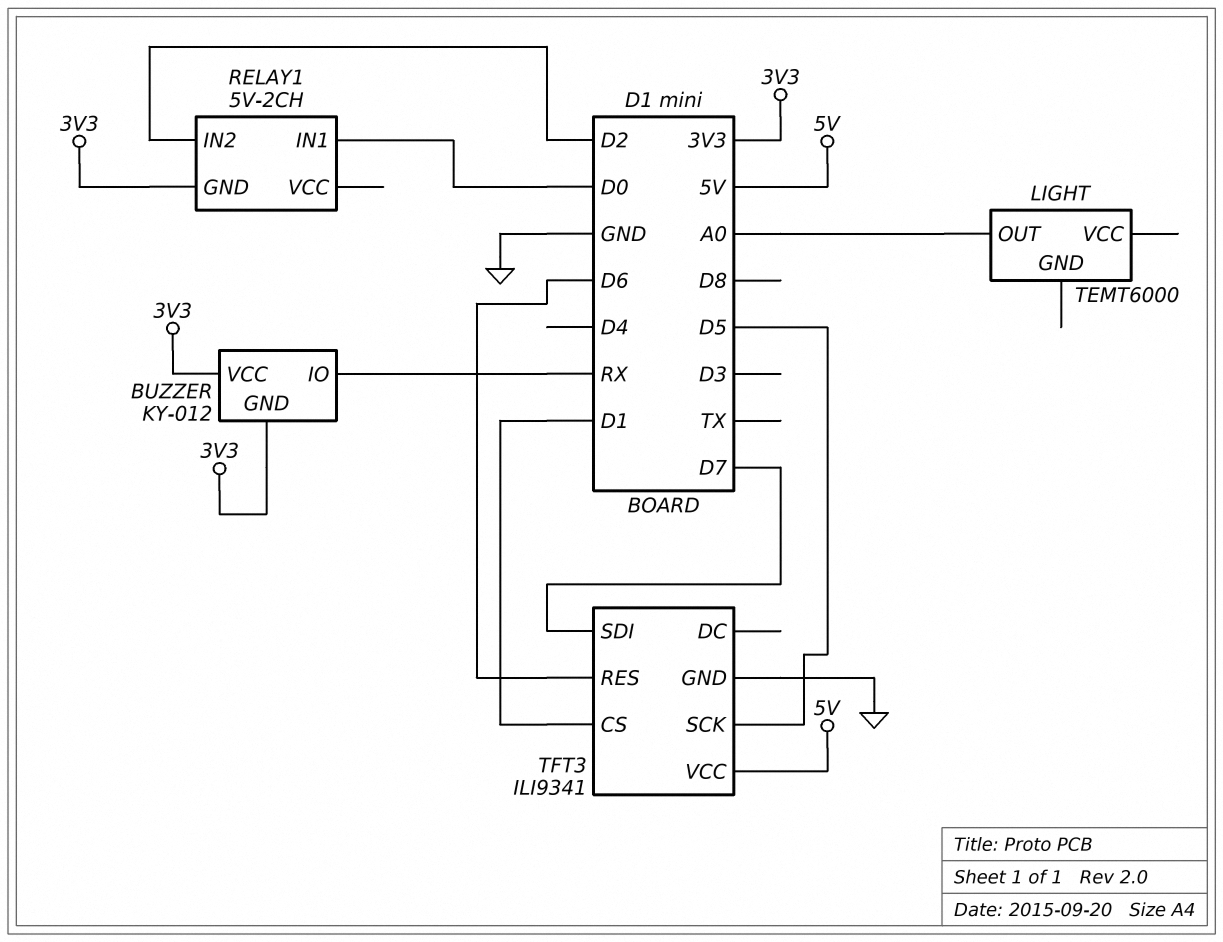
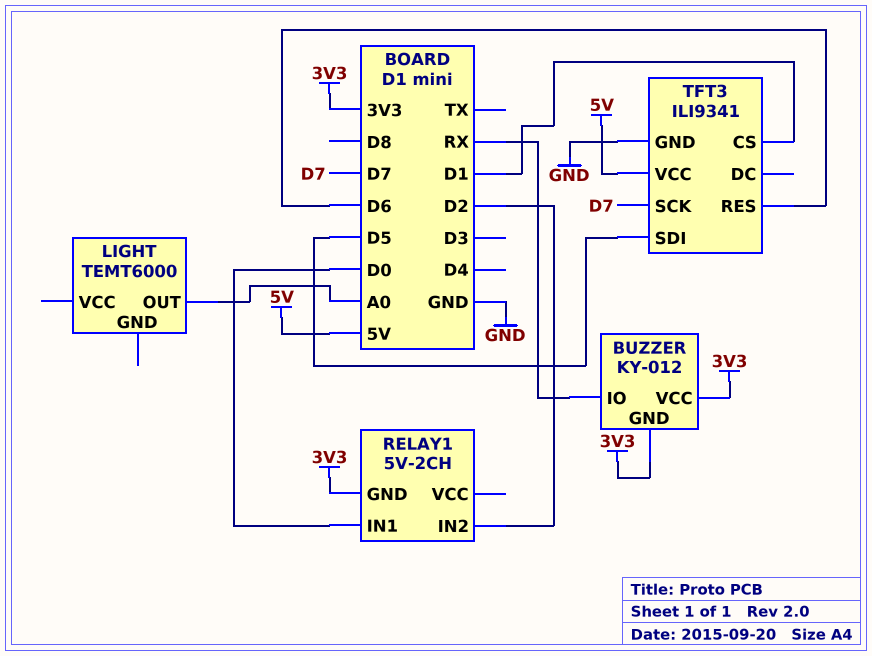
TFT3 pin SCK: D5 -> D7
TFT3 pin SDI: D7 -> D5

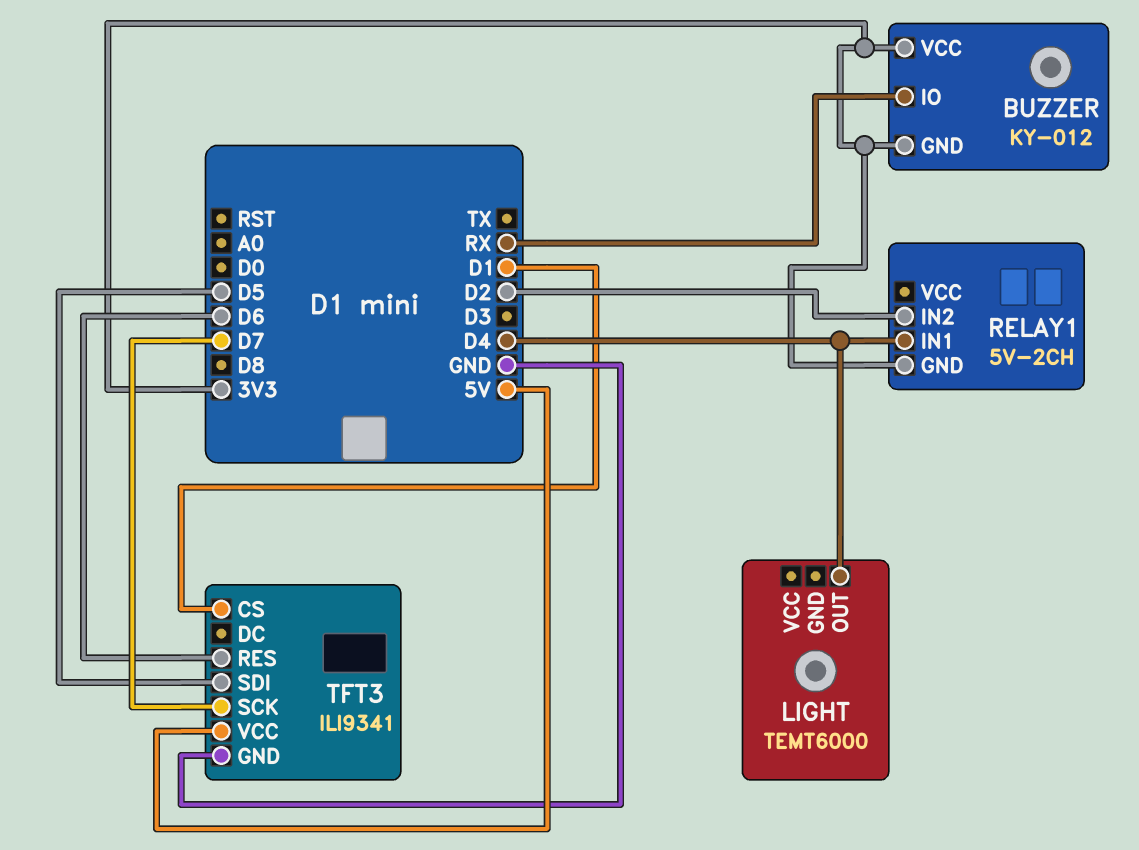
LIGHT pin OUT: A0 -> D4
RELAY1 pin IN1: D0 -> D4

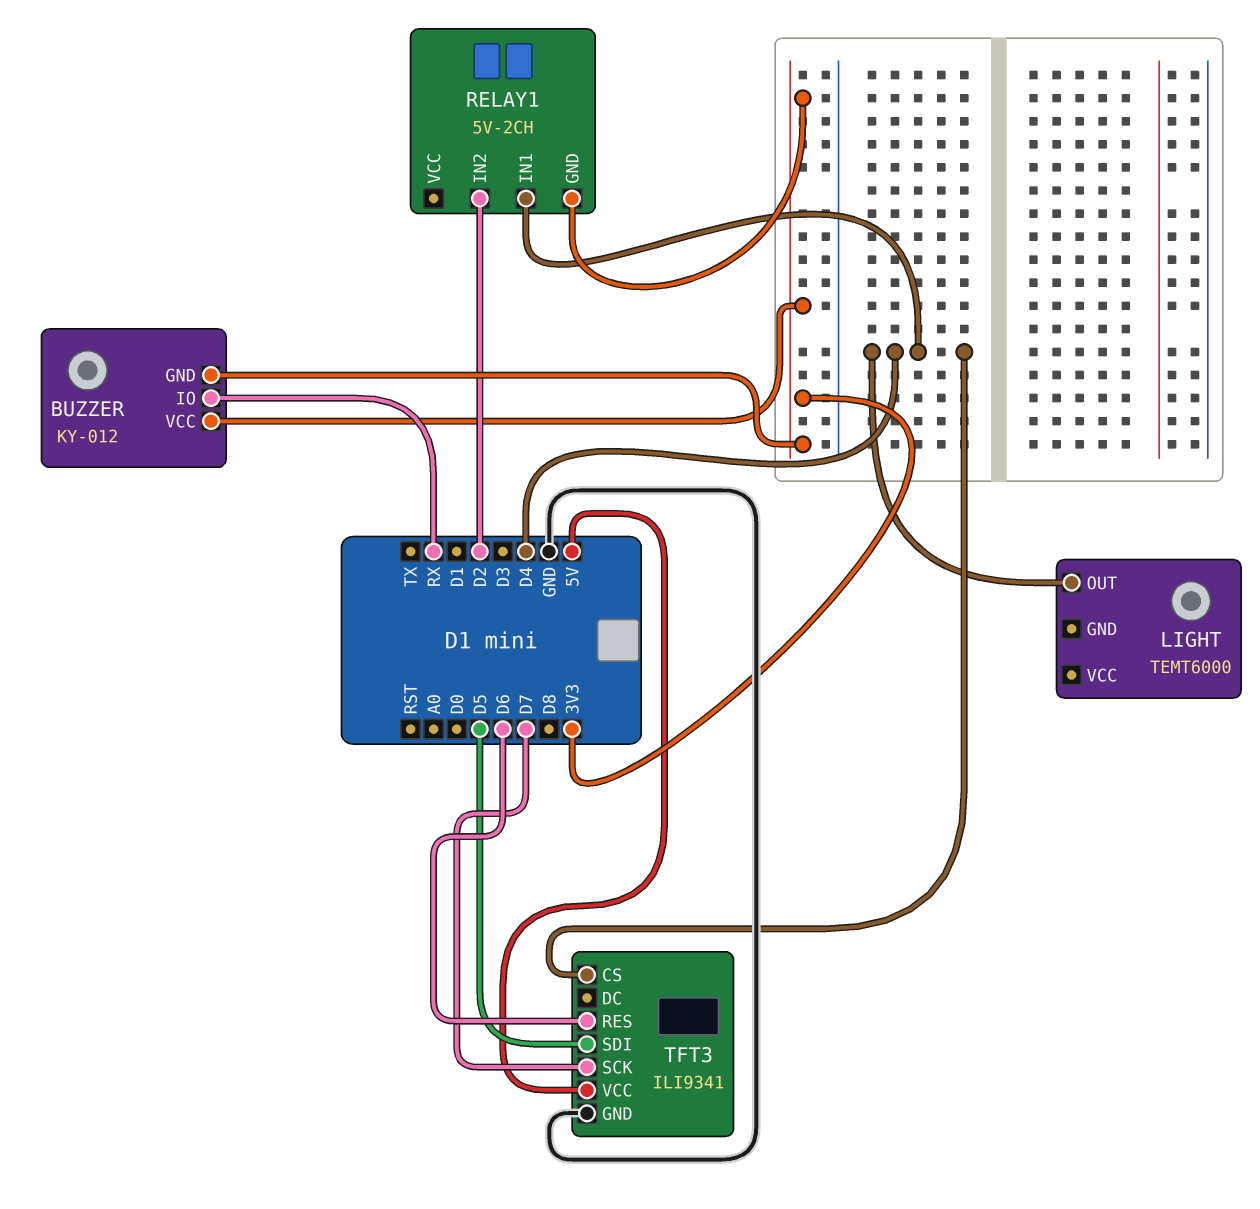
TFT3 pin CS: D1 -> D4

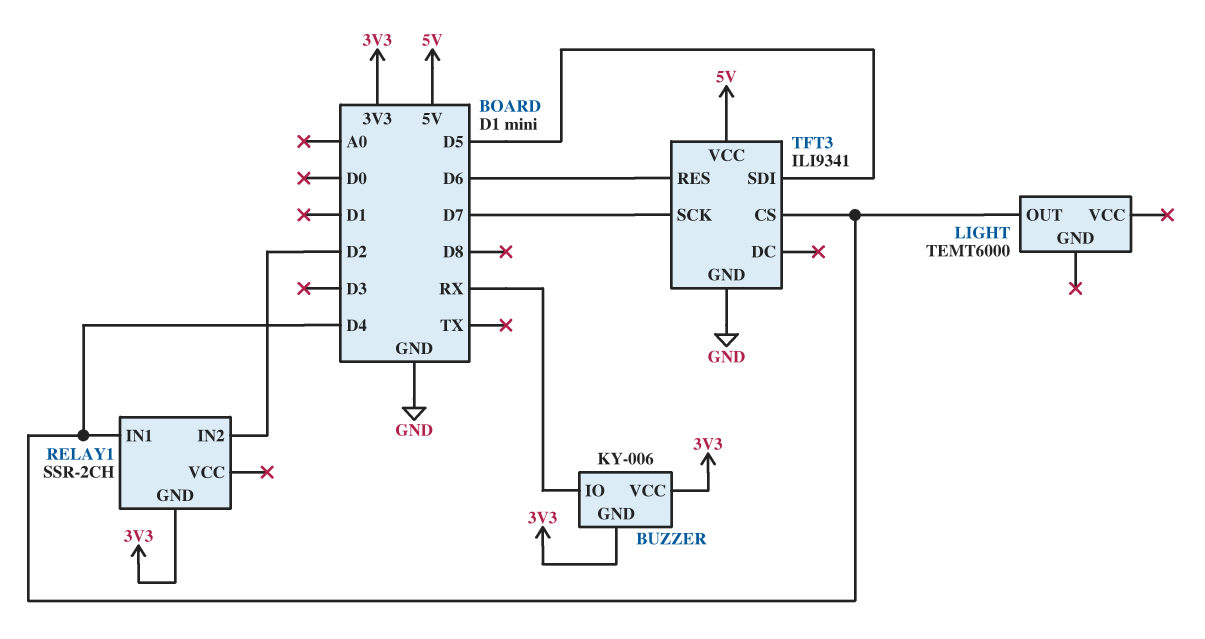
BUZZER: KY-012 -> KY-006
RELAY1: 5V-2CH -> SSR-2CH

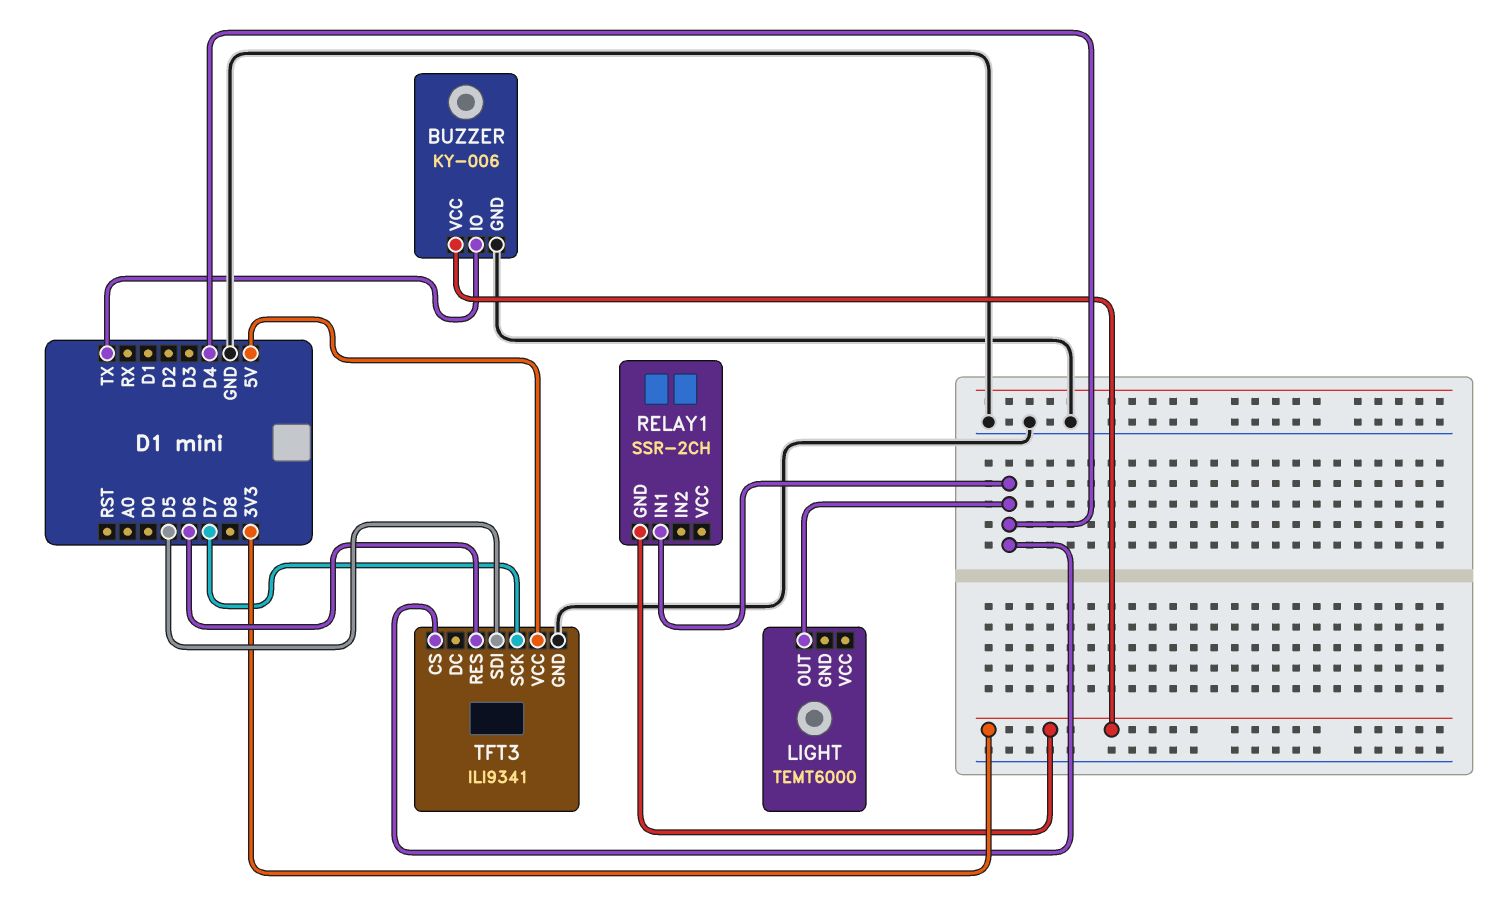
BUZZER pin GND: 3V3 -> GND
BUZZER pin IO: RX -> TX
RELAY1 pin IN2: D2 -> none

